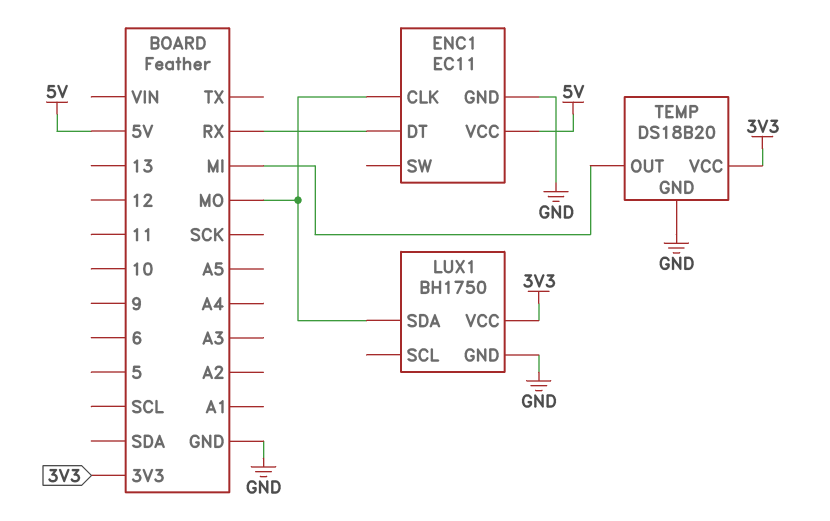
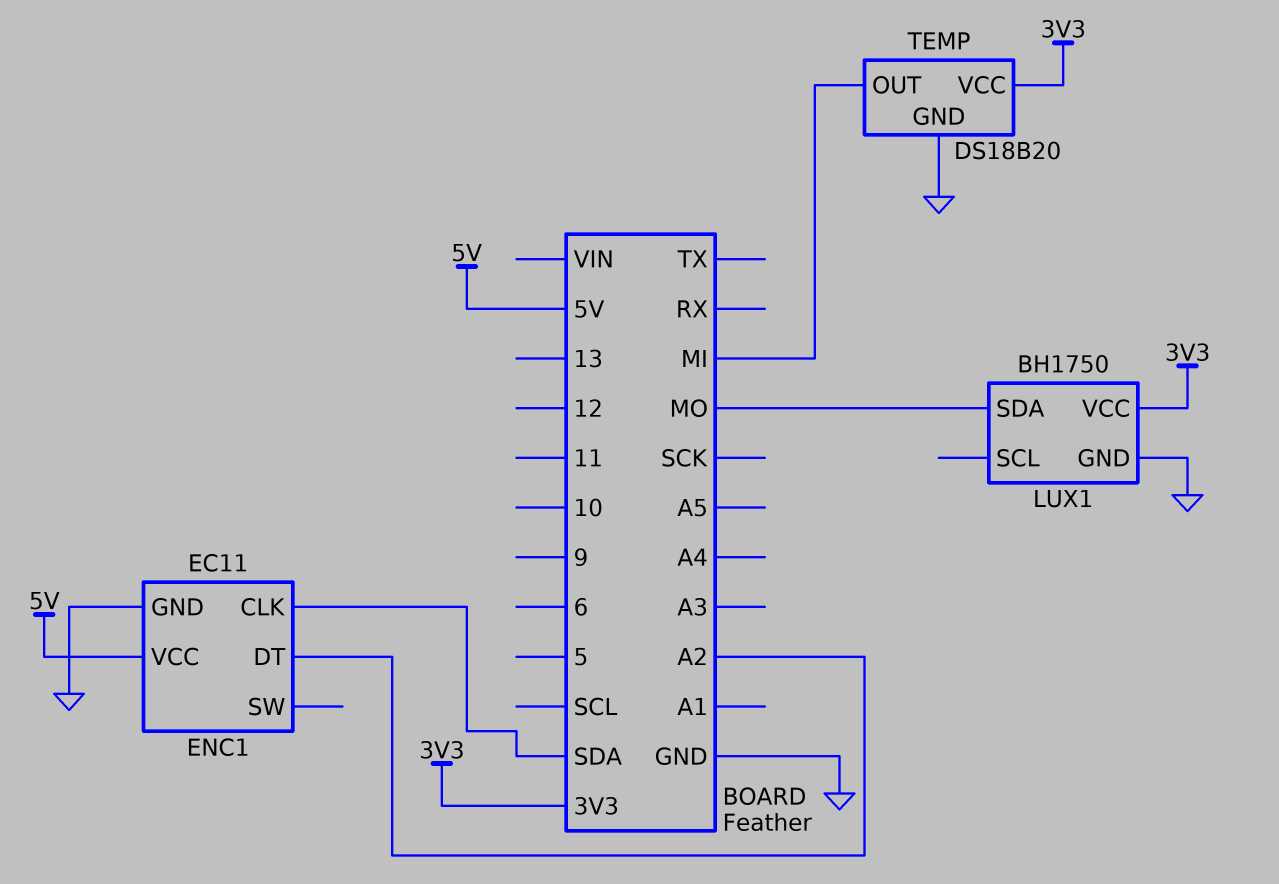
ENC1 pin CLK: MO -> SDA
ENC1 pin DT: RX -> A2

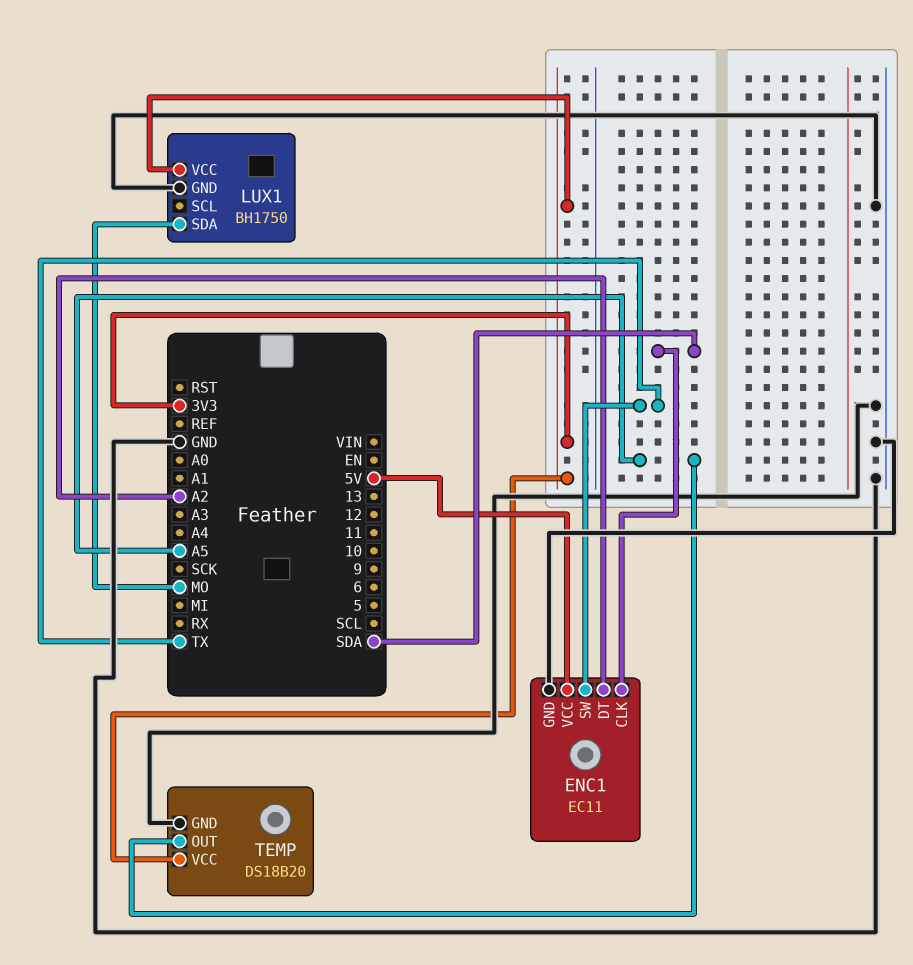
ENC1 pin SW: none -> TX
TEMP pin OUT: MI -> A5

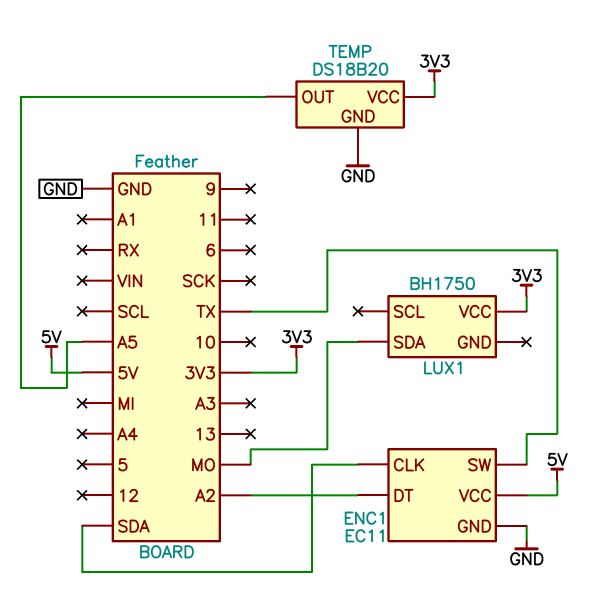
LUX1 pin GND: GND -> none

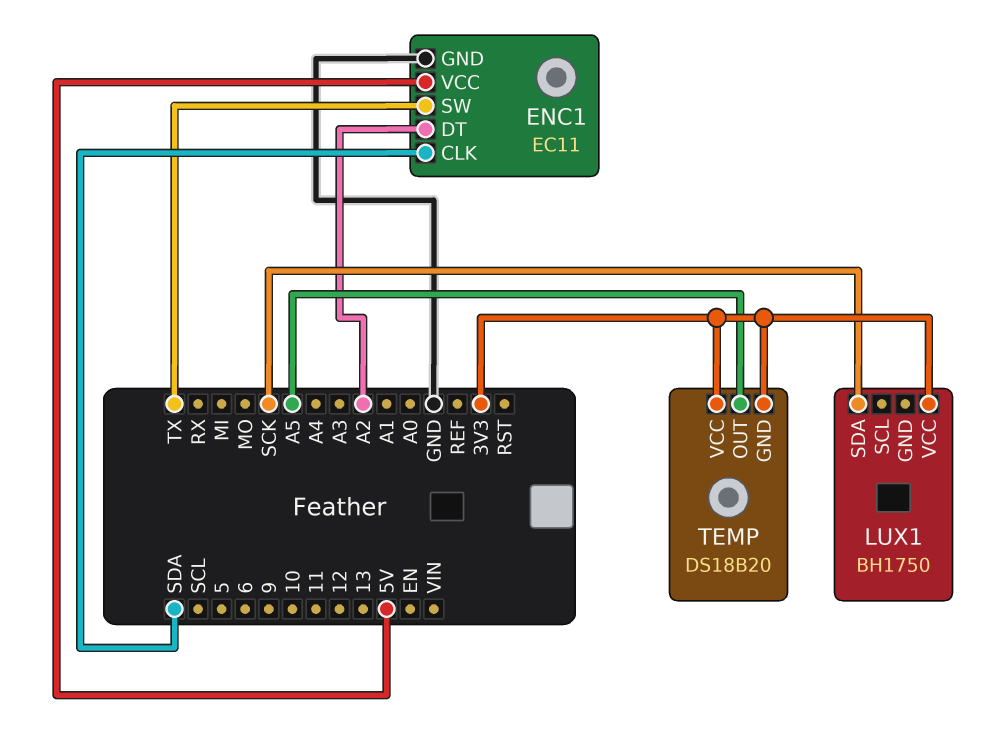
LUX1 pin SDA: MO -> SCK
TEMP pin GND: GND -> 3V3

